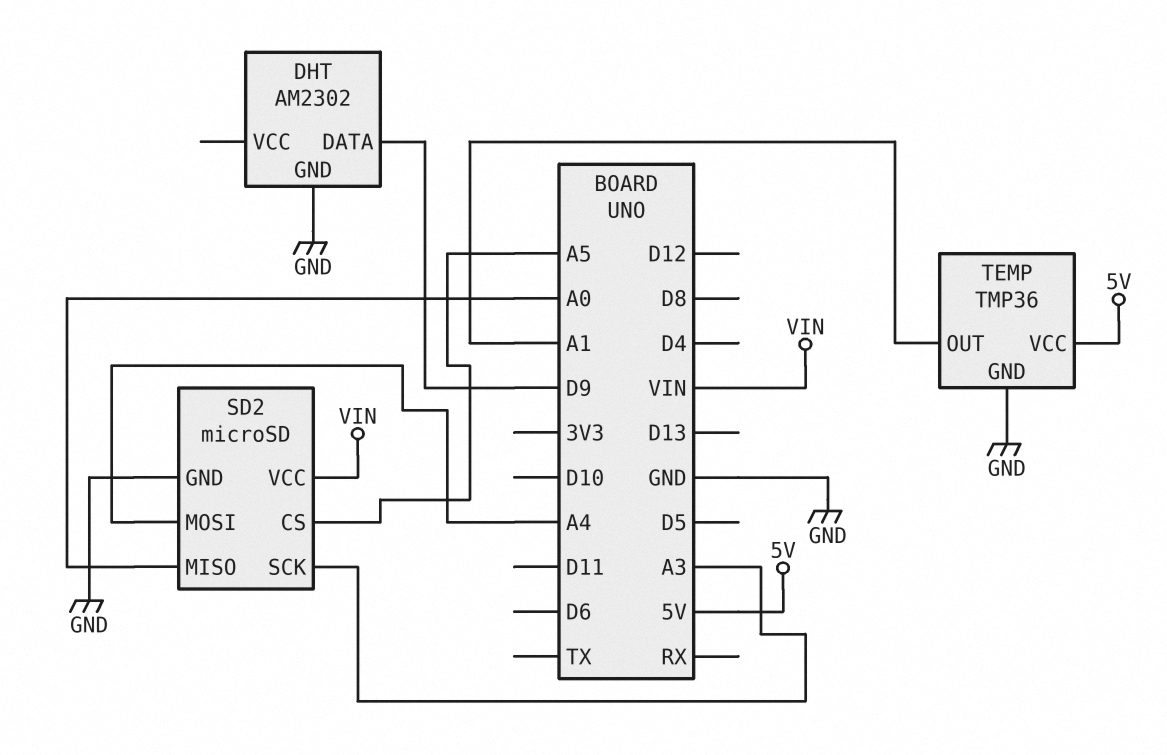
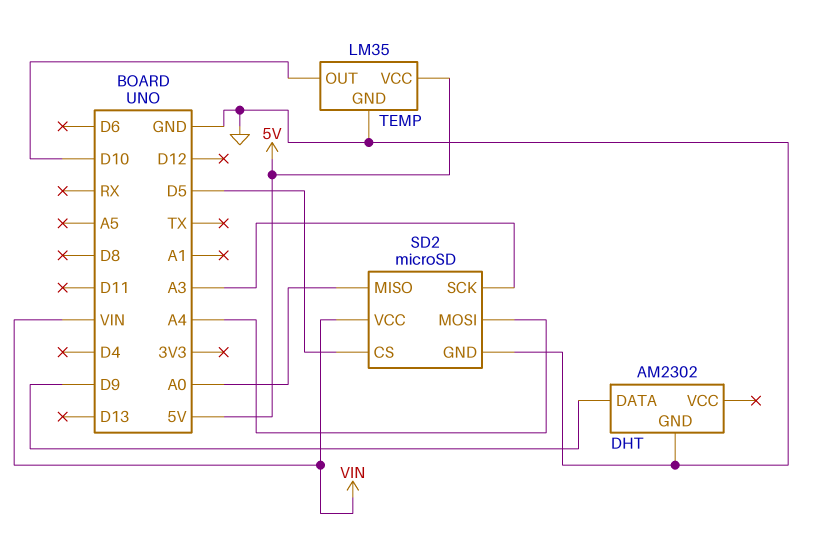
SD2 pin CS: A5 -> D5
TEMP: TMP36 -> LM35
TEMP pin OUT: A1 -> D10

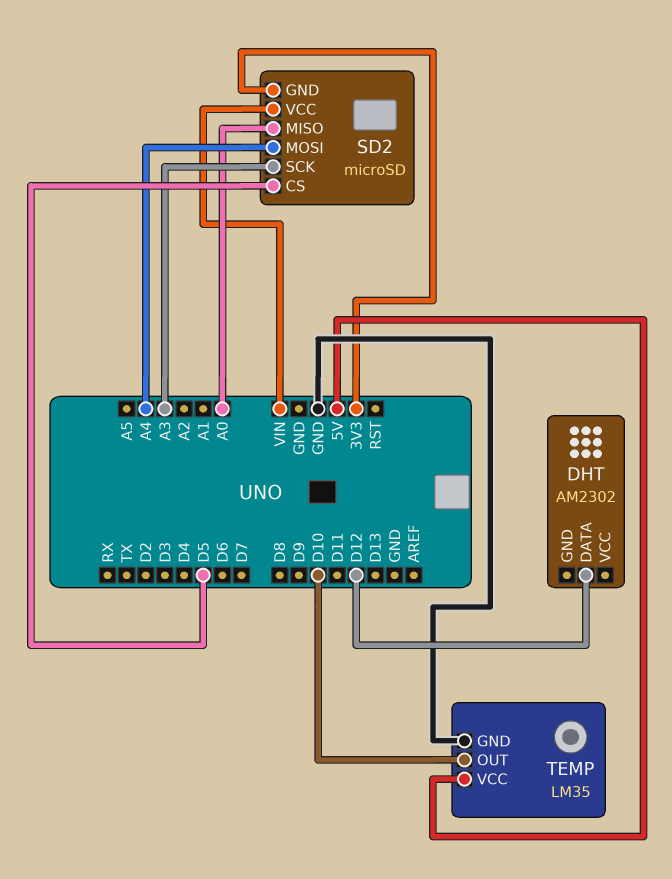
DHT pin DATA: D9 -> D12
DHT pin GND: GND -> none
SD2 pin GND: GND -> 3V3

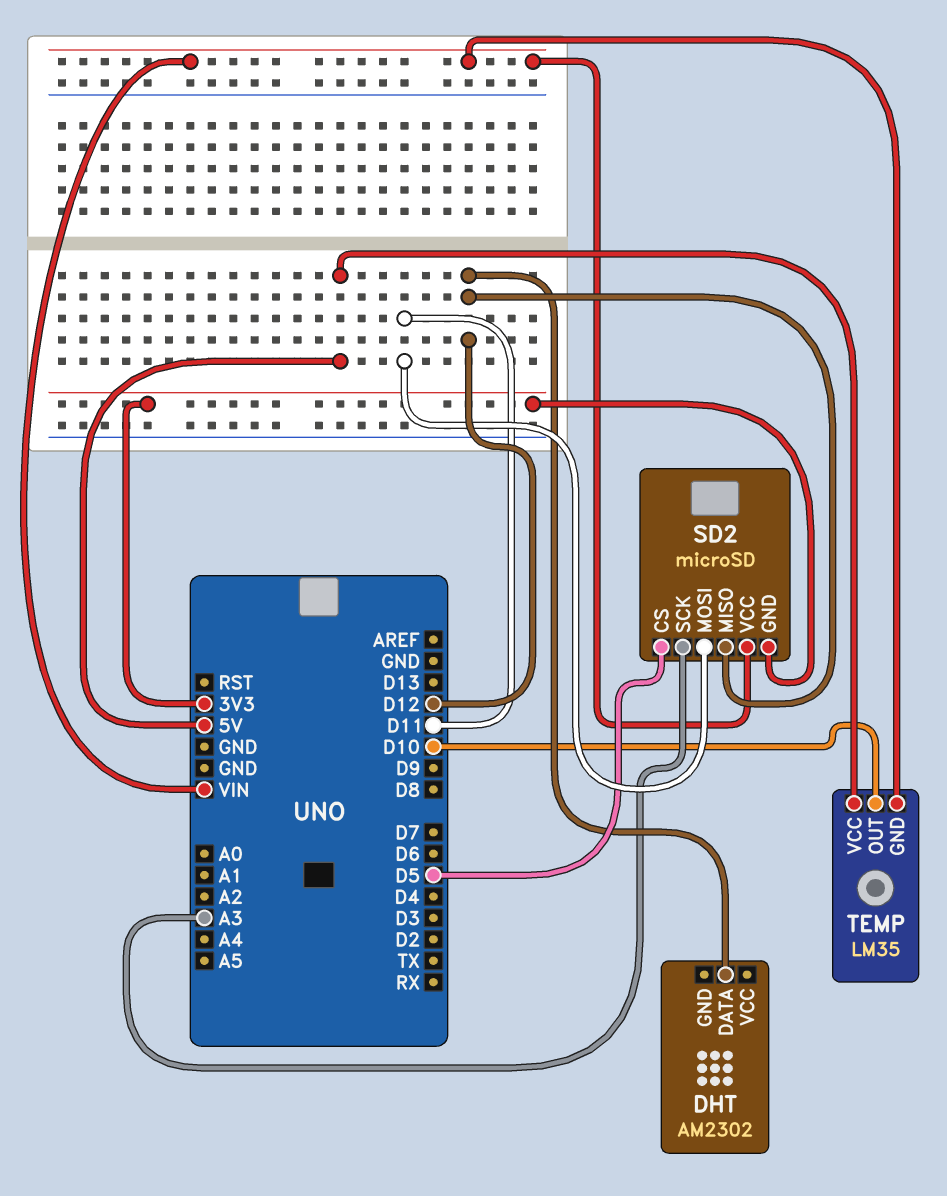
SD2 pin MISO: A0 -> D12
SD2 pin MOSI: A4 -> D11
TEMP pin GND: GND -> VIN

